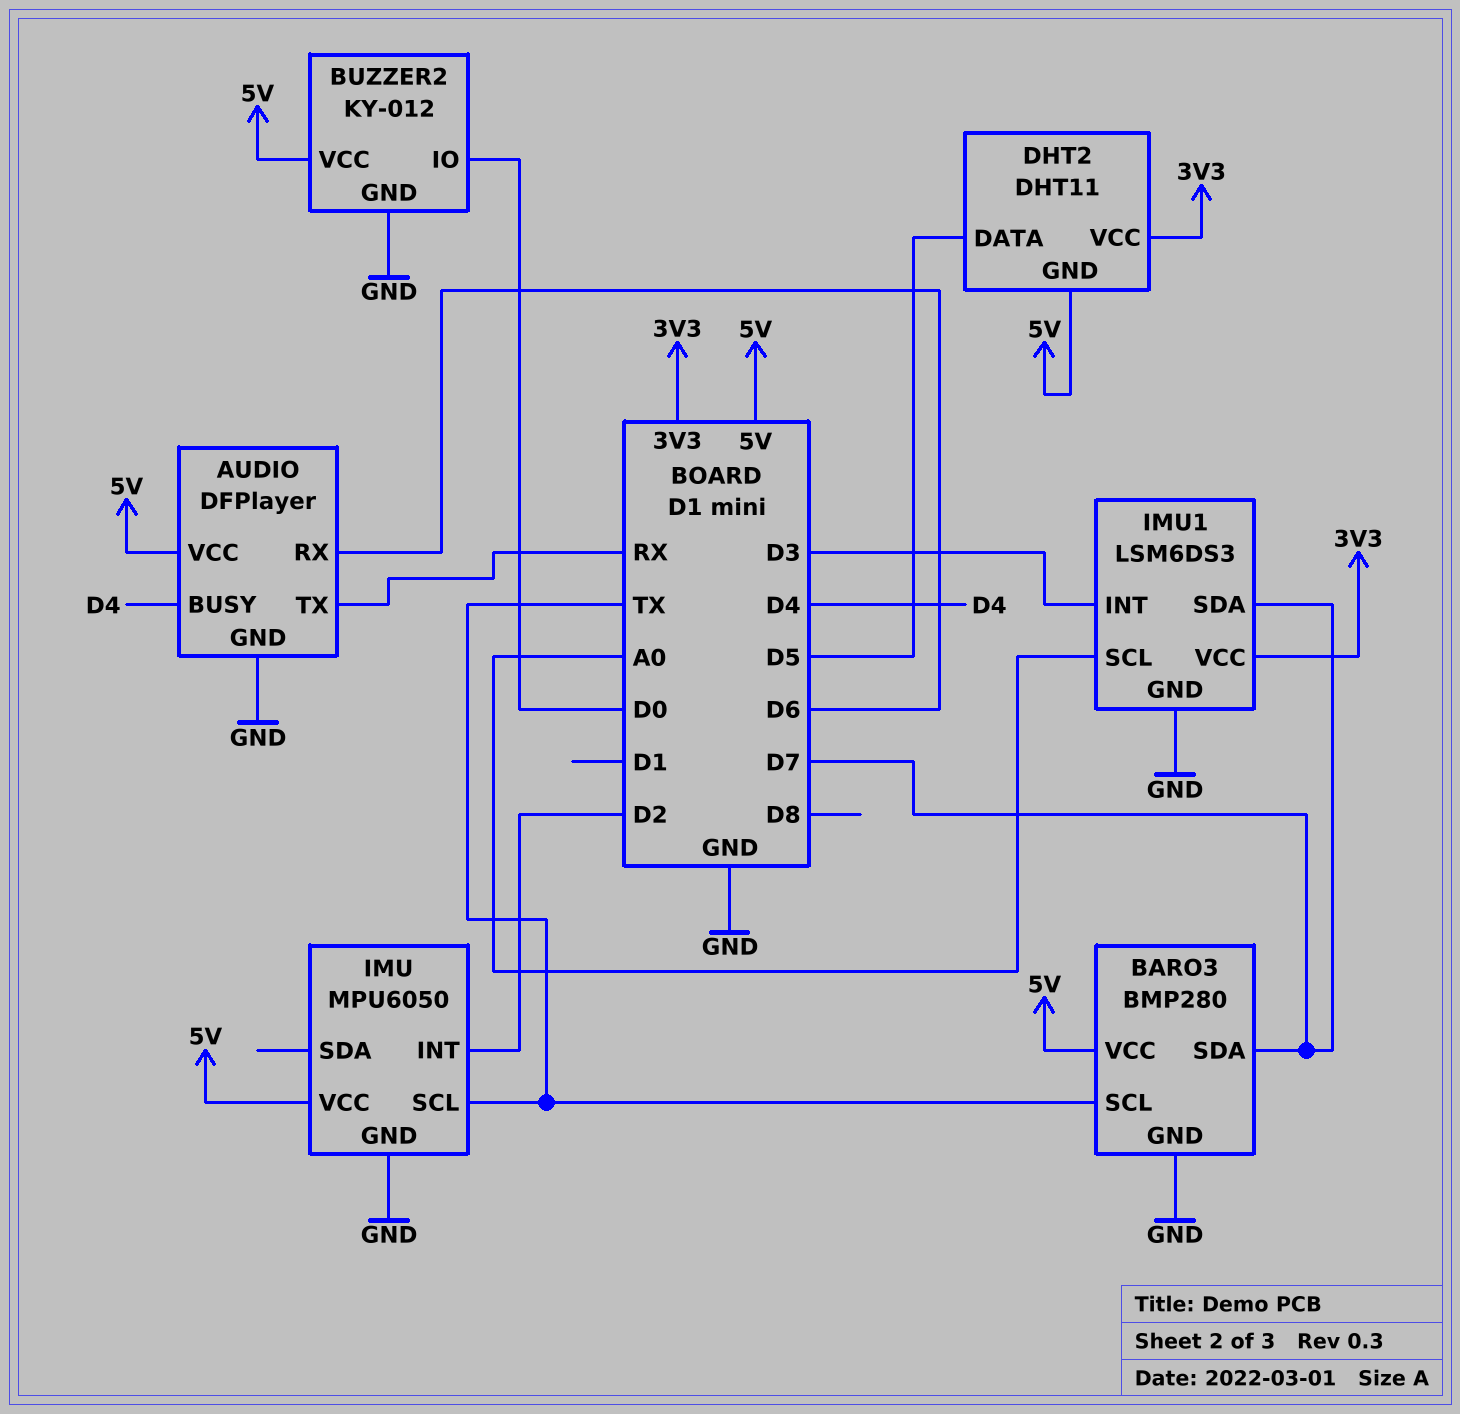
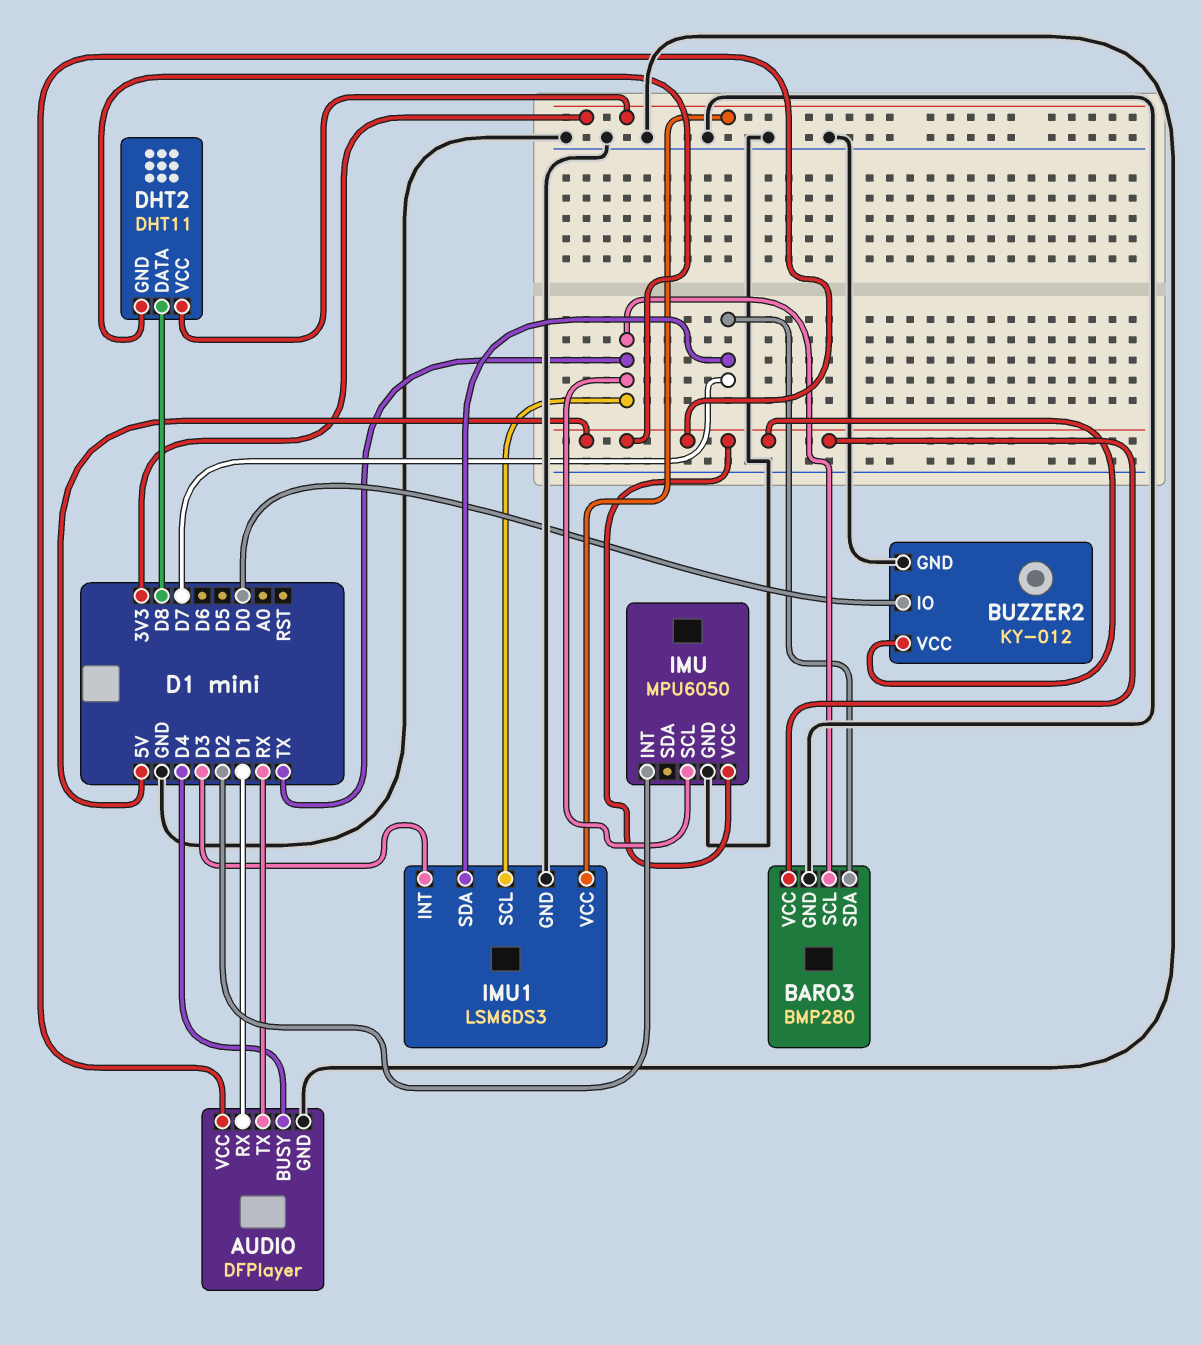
AUDIO pin RX: D6 -> D1
DHT2 pin DATA: D5 -> D8
IMU1 pin SCL: A0 -> TX

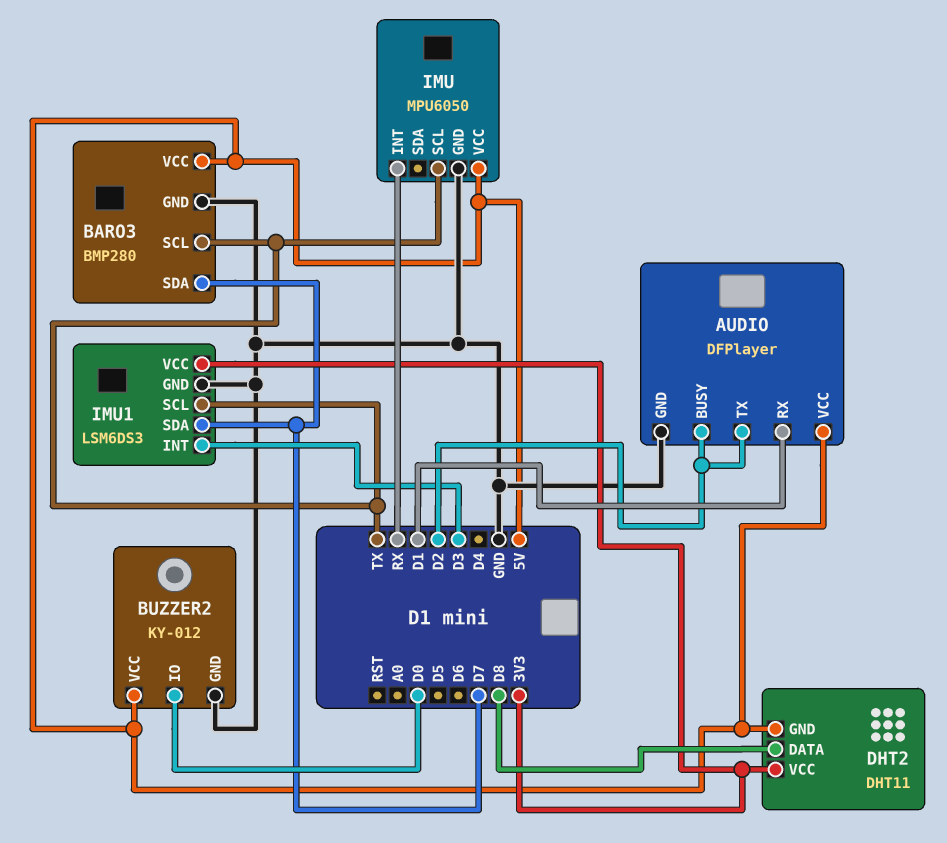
AUDIO pin BUSY: D4 -> D2
AUDIO pin TX: RX -> D2
IMU pin INT: D2 -> RX

